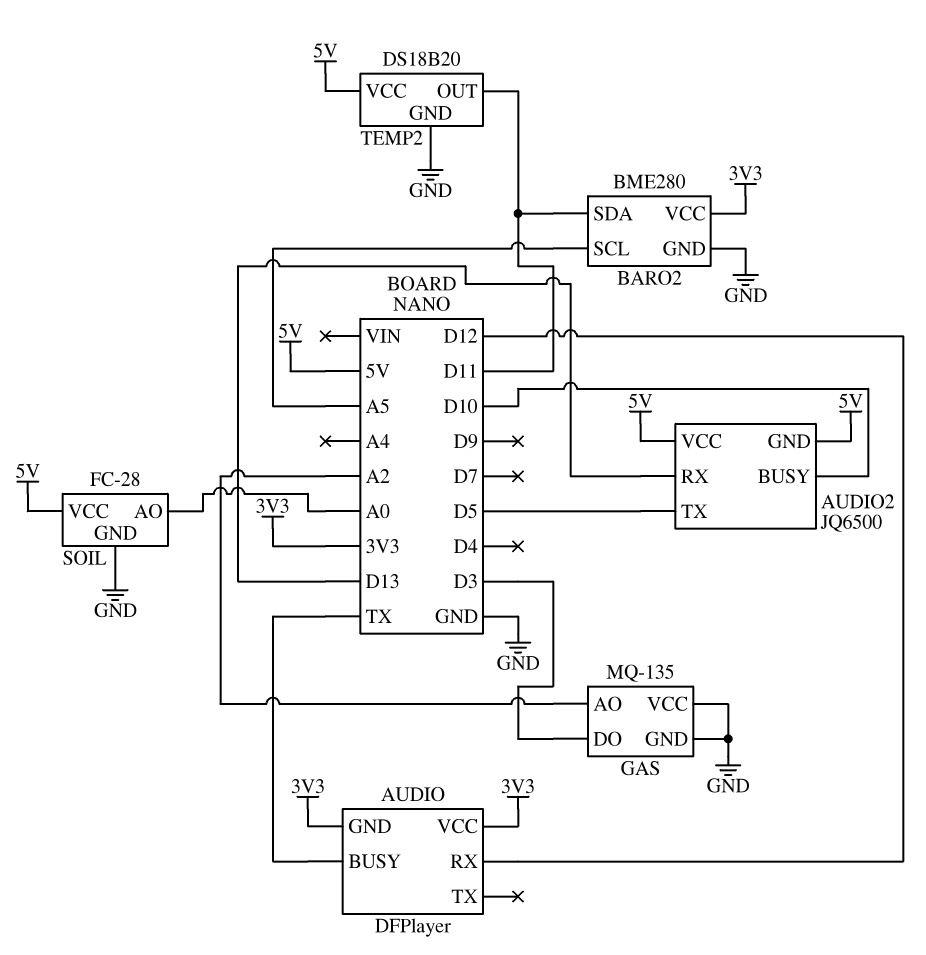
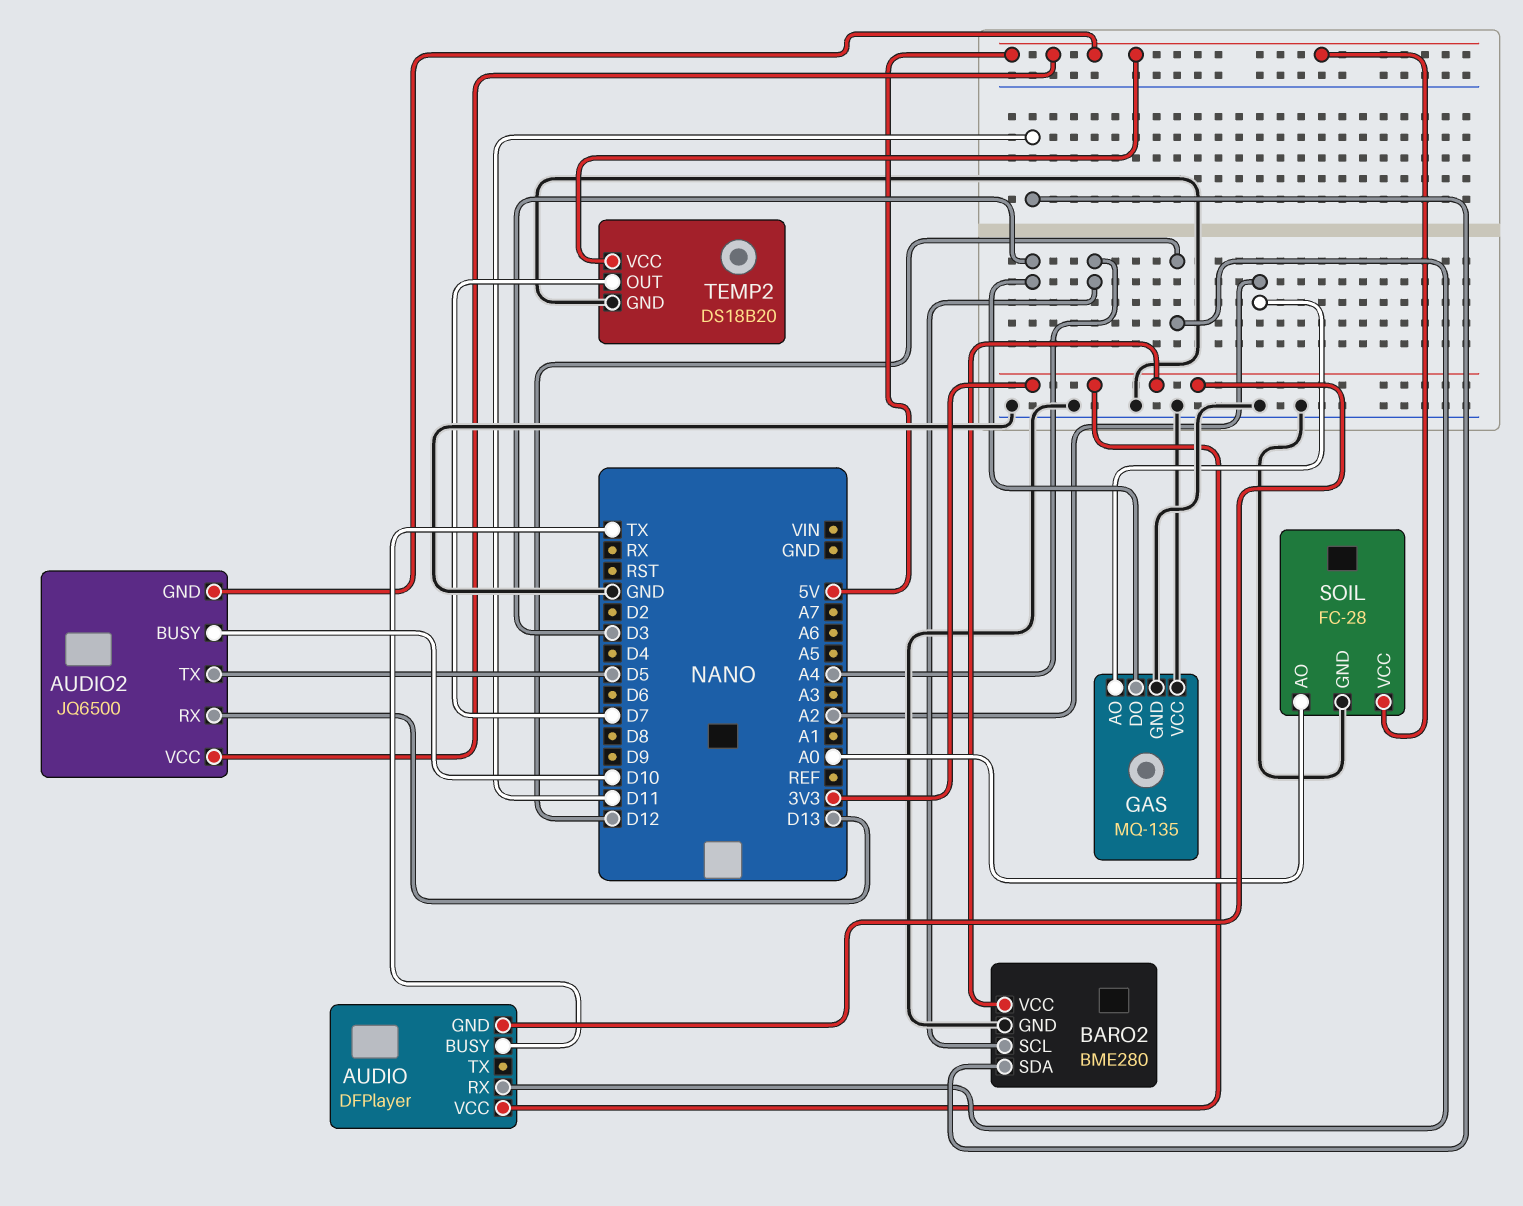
BARO2 pin SCL: A5 -> A4
TEMP2 pin OUT: D11 -> D7

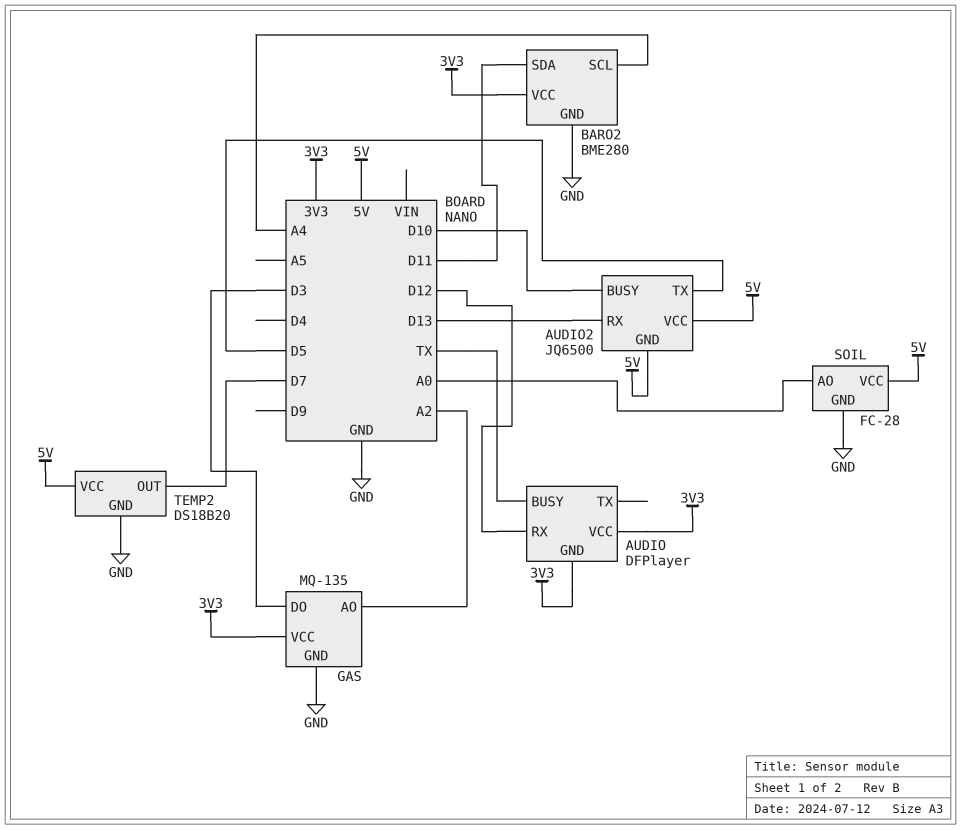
GAS pin VCC: GND -> 3V3

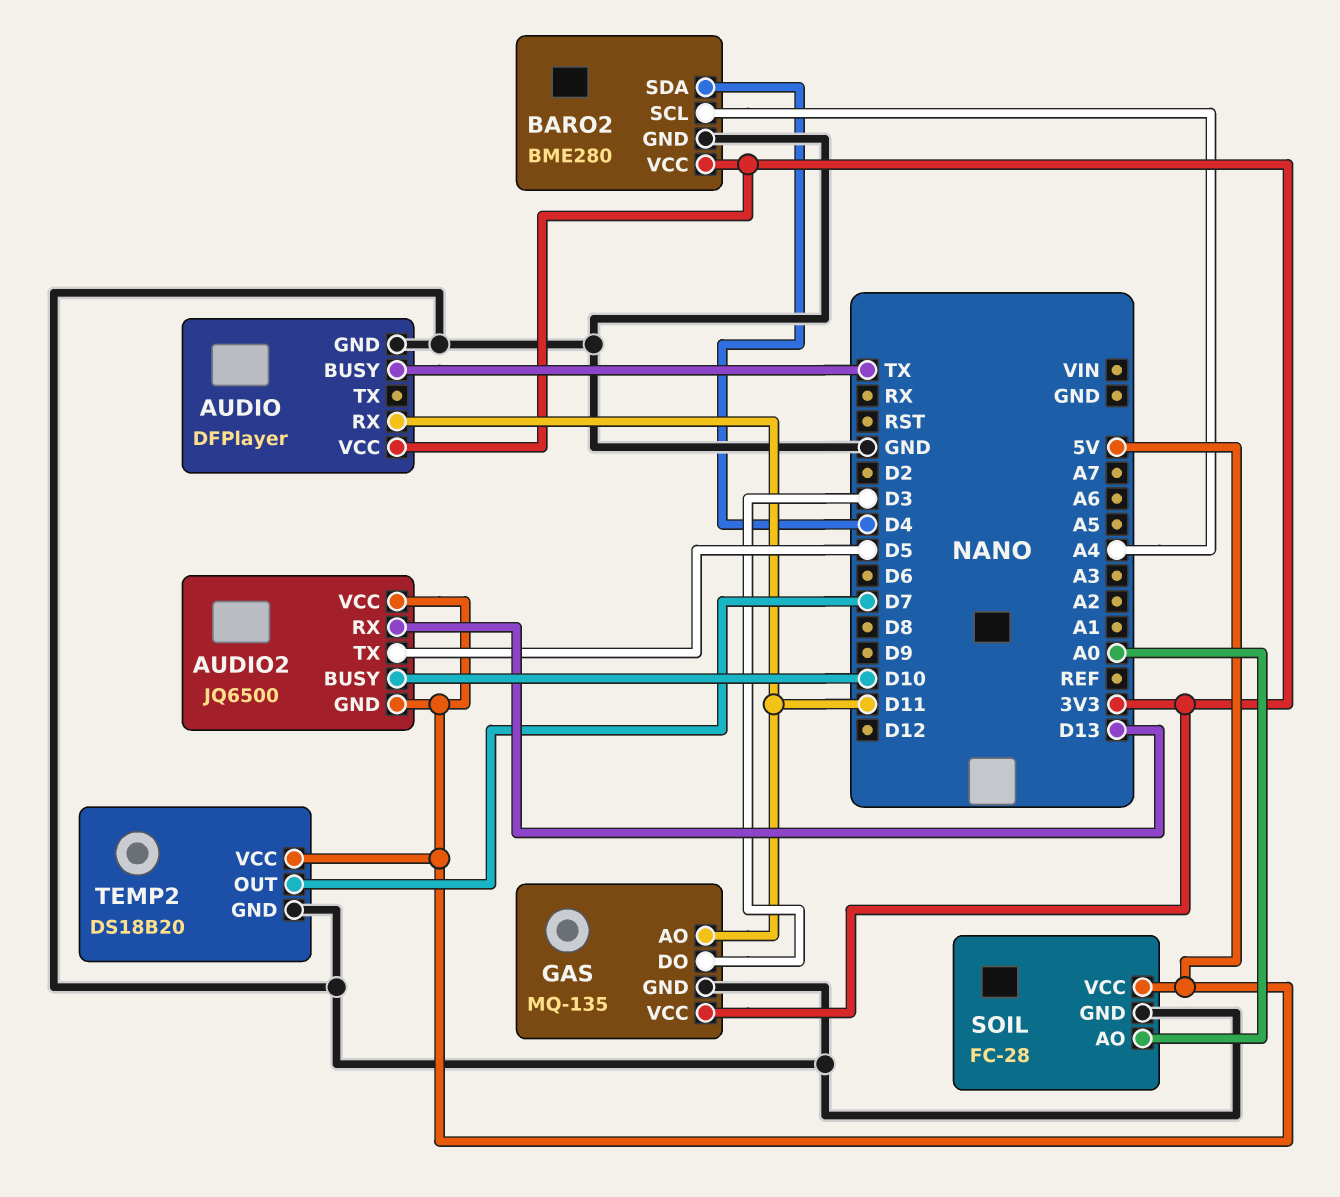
AUDIO pin GND: 3V3 -> GND
AUDIO pin RX: D12 -> D11
BARO2 pin SDA: D11 -> D4
GAS pin AO: A2 -> D11

